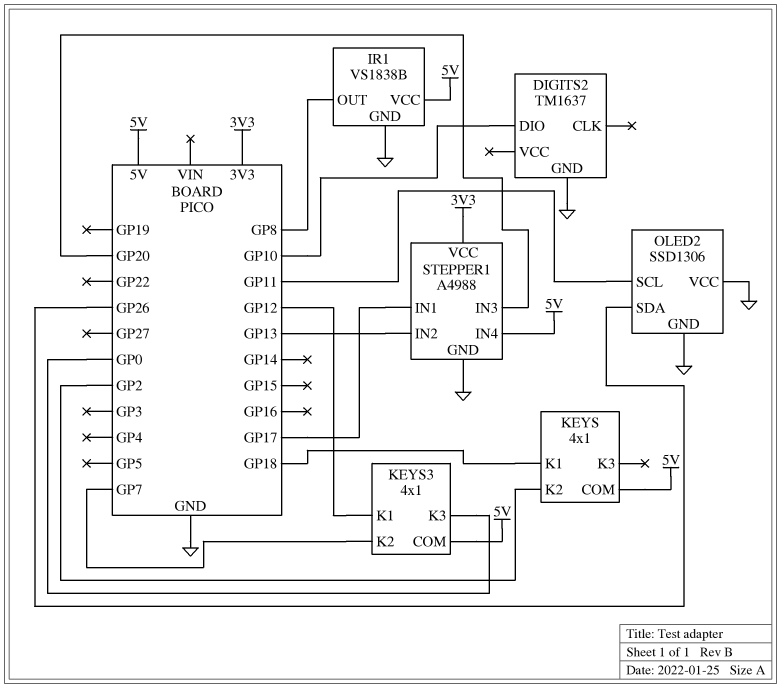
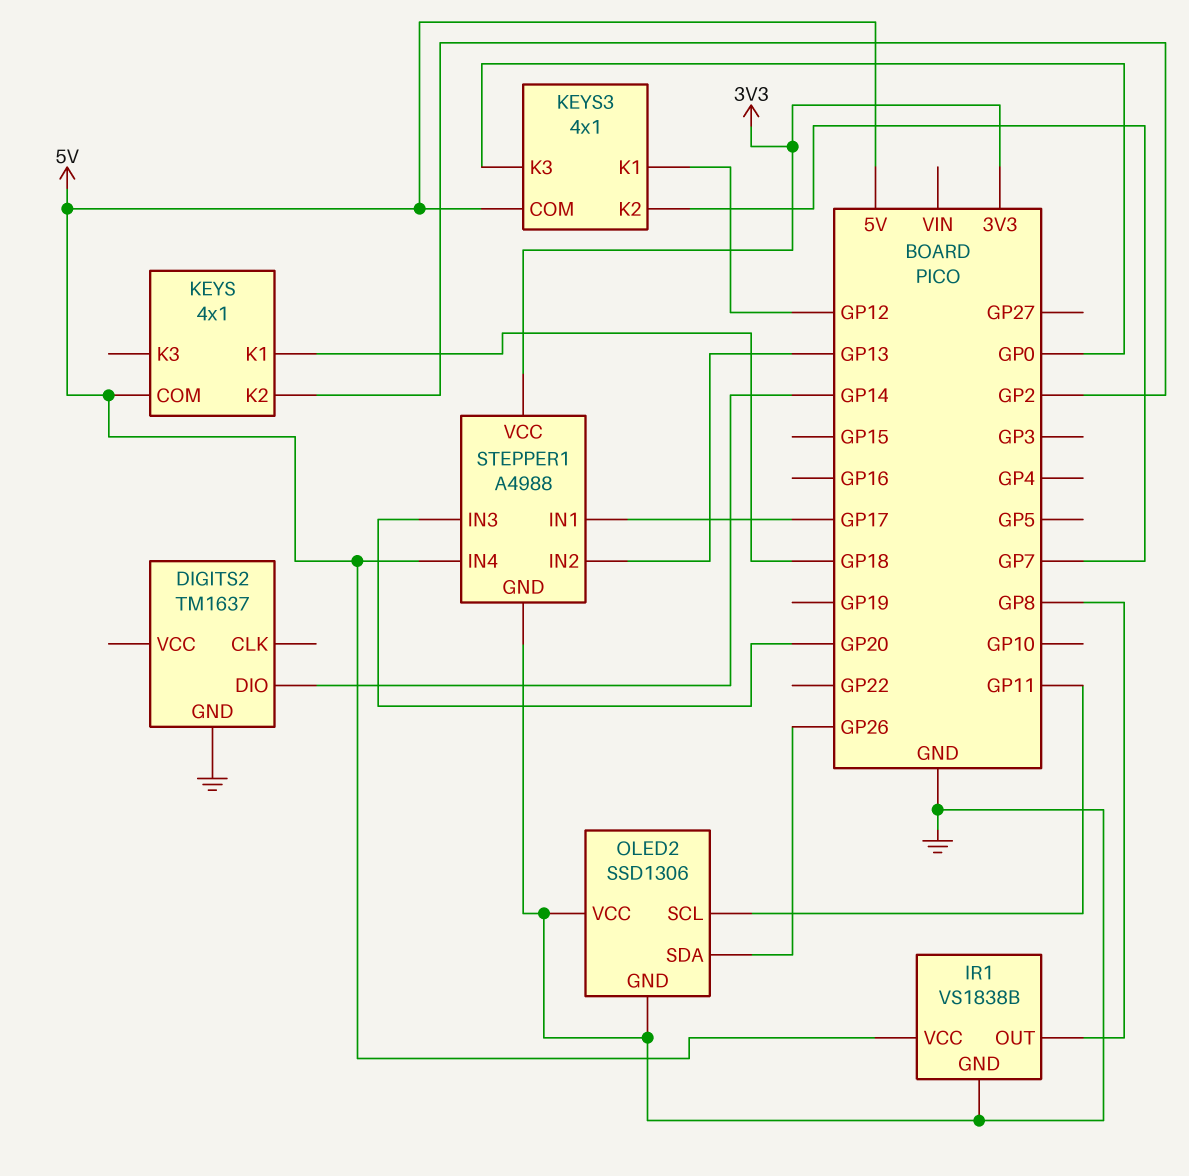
DIGITS2 pin DIO: GP10 -> GP14

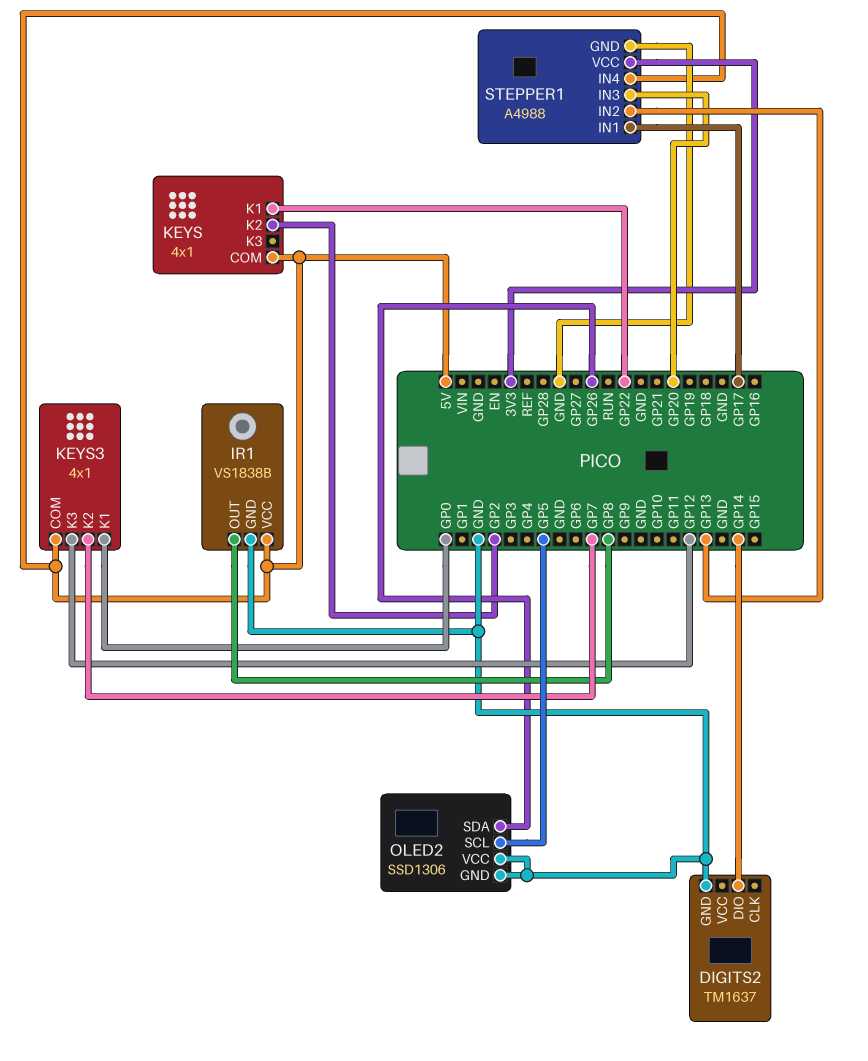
KEYS pin K1: GP18 -> GP22
KEYS3 pin K1: GP12 -> GP0
KEYS3 pin K3: GP0 -> GP12
OLED2 pin SCL: GP11 -> GP5

